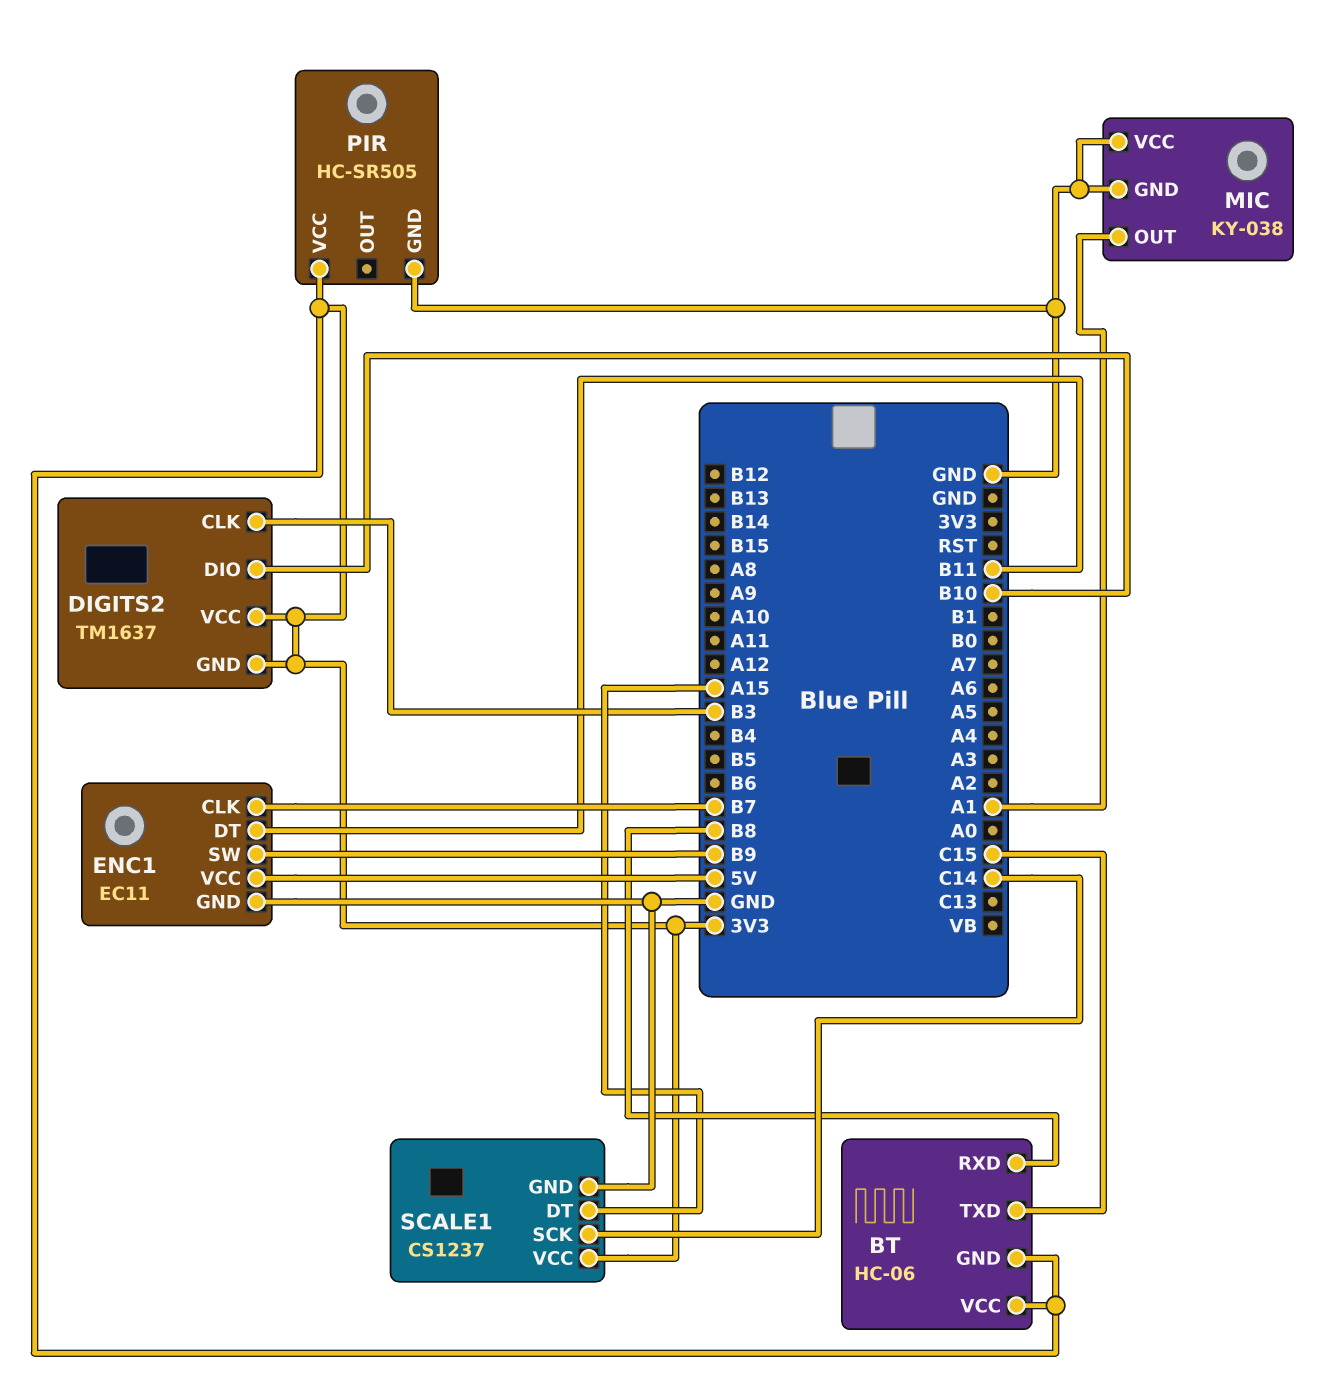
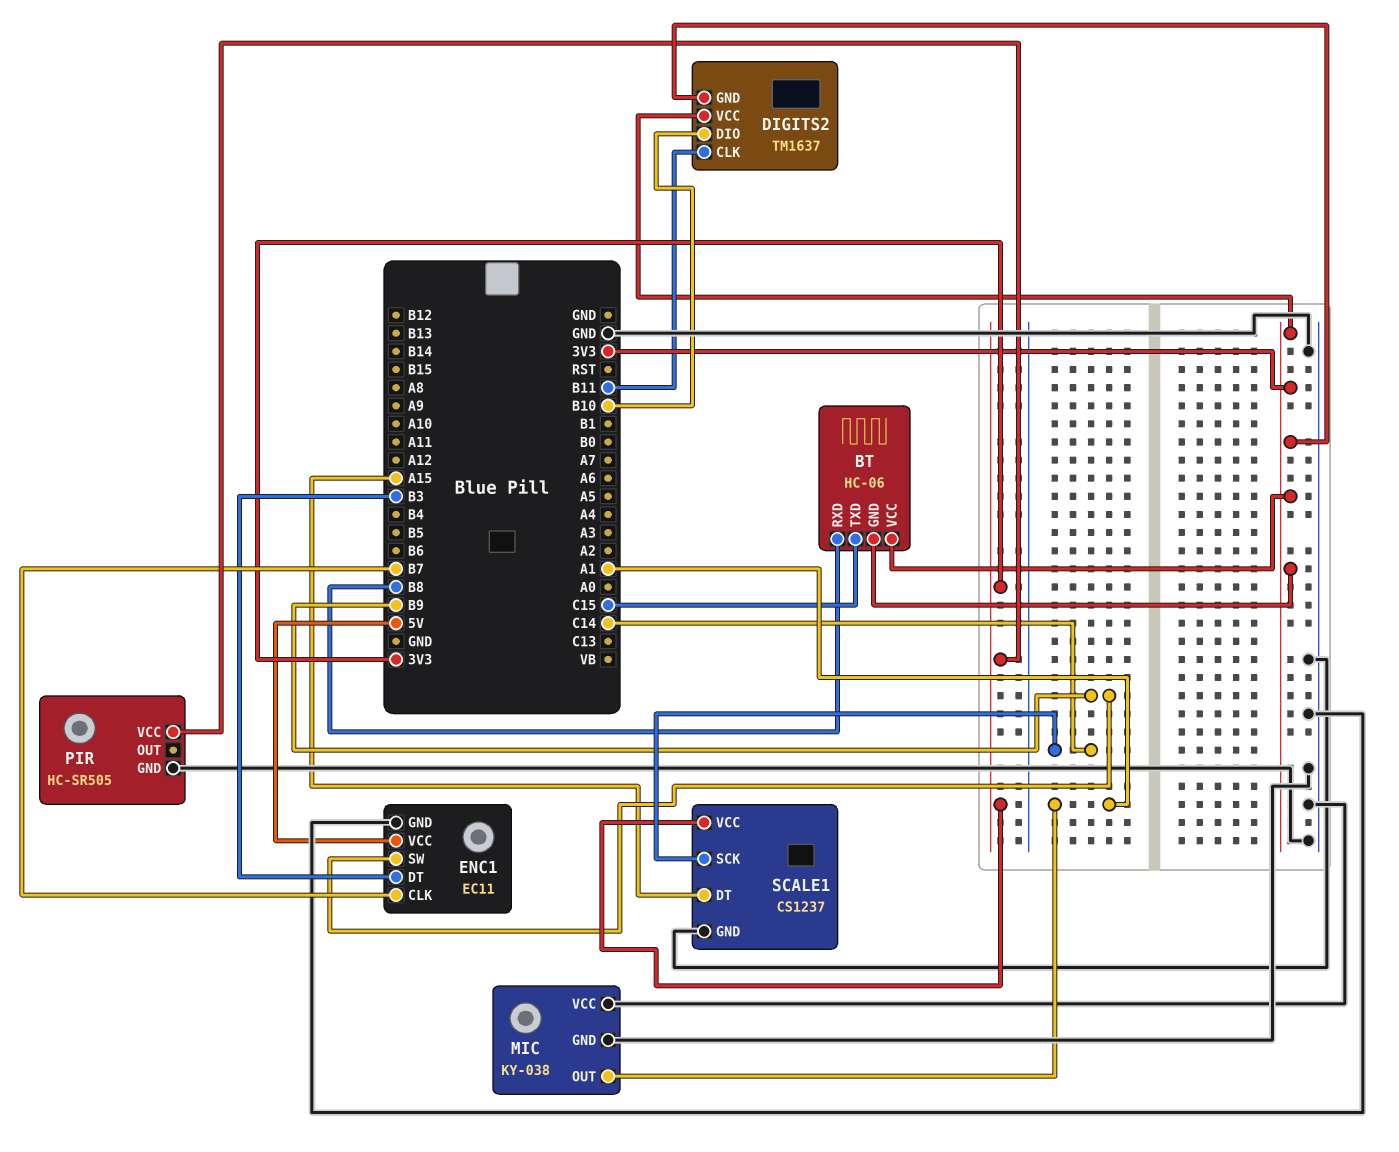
DIGITS2 pin CLK: B3 -> B11
ENC1 pin DT: B11 -> B3

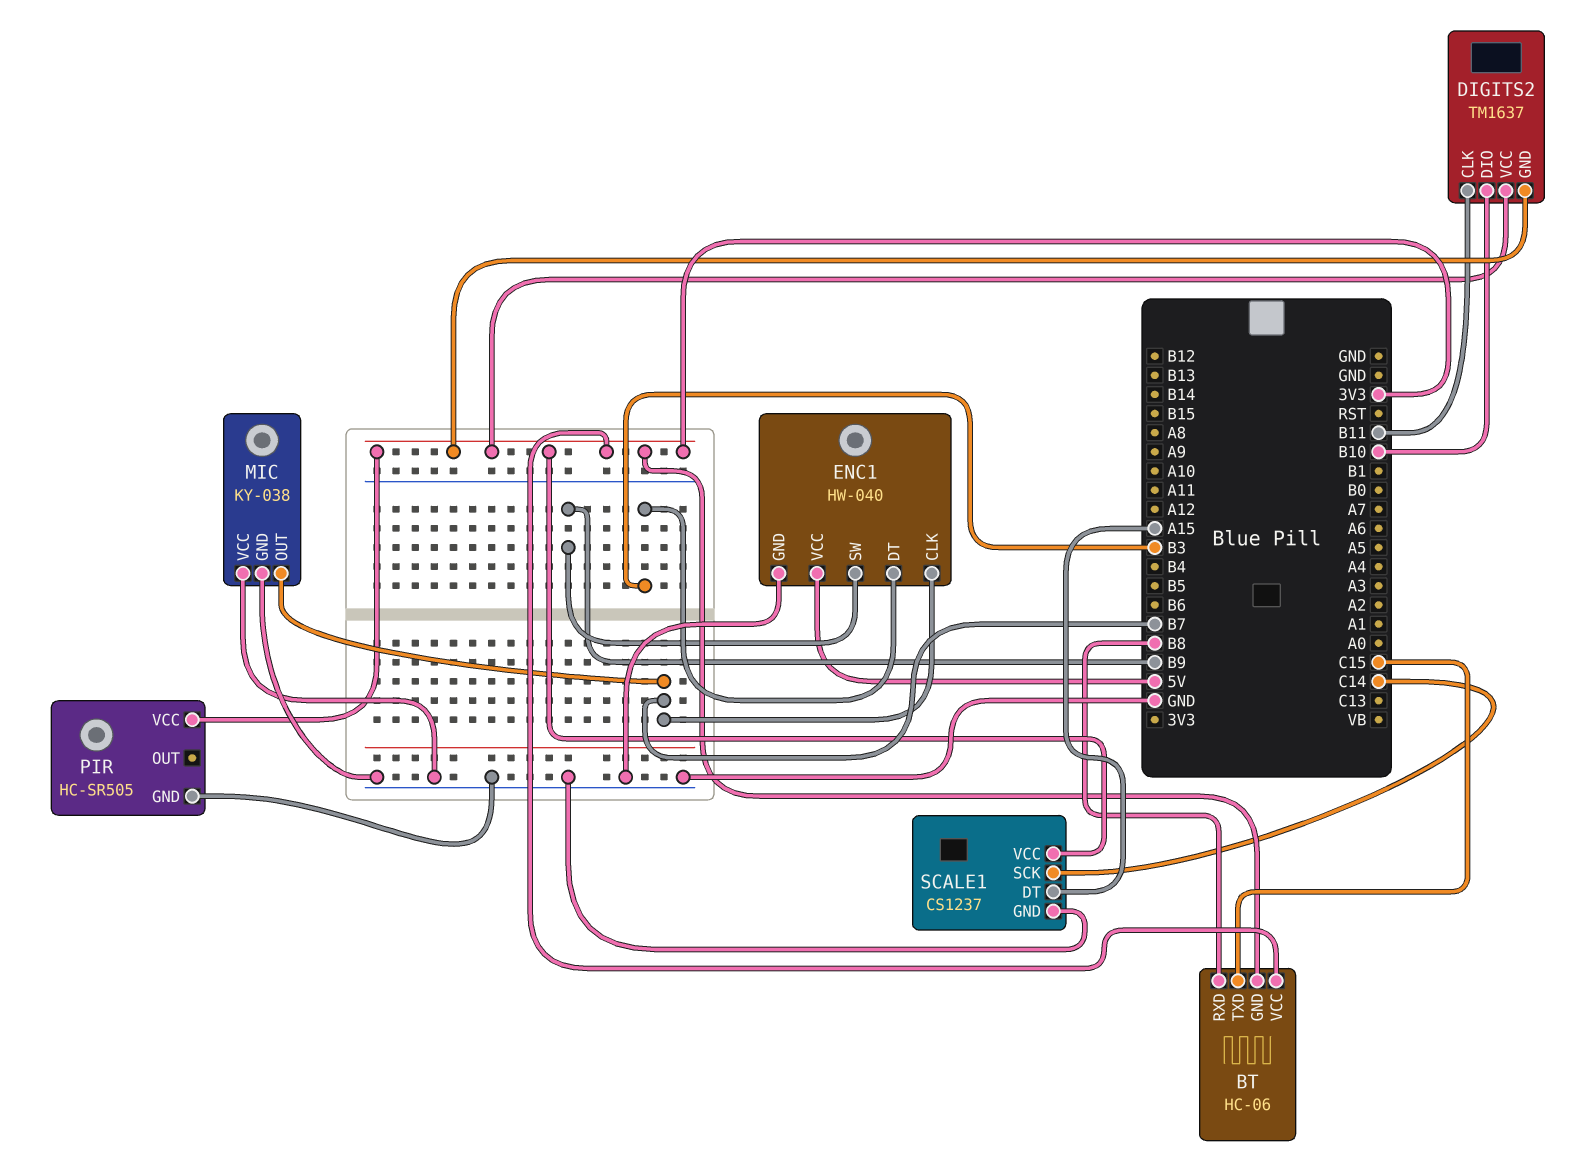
ENC1: EC11 -> HW-040
MIC pin OUT: A1 -> B7

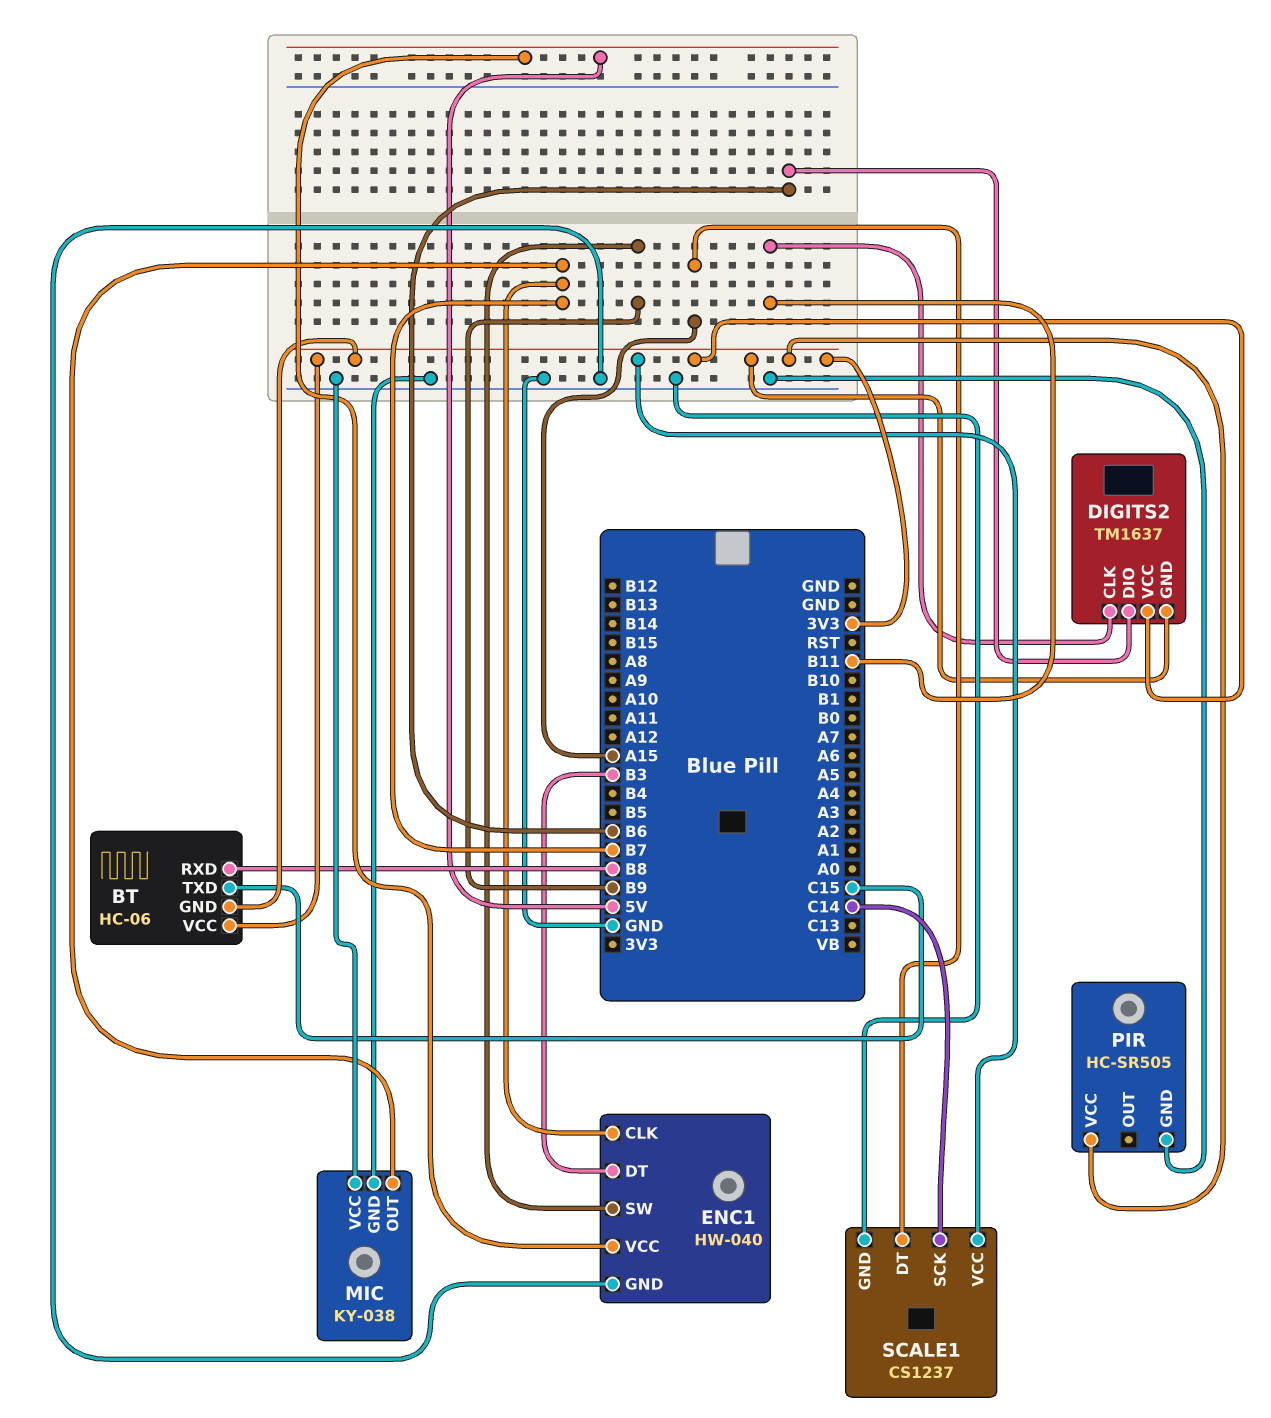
DIGITS2 pin DIO: B10 -> B6

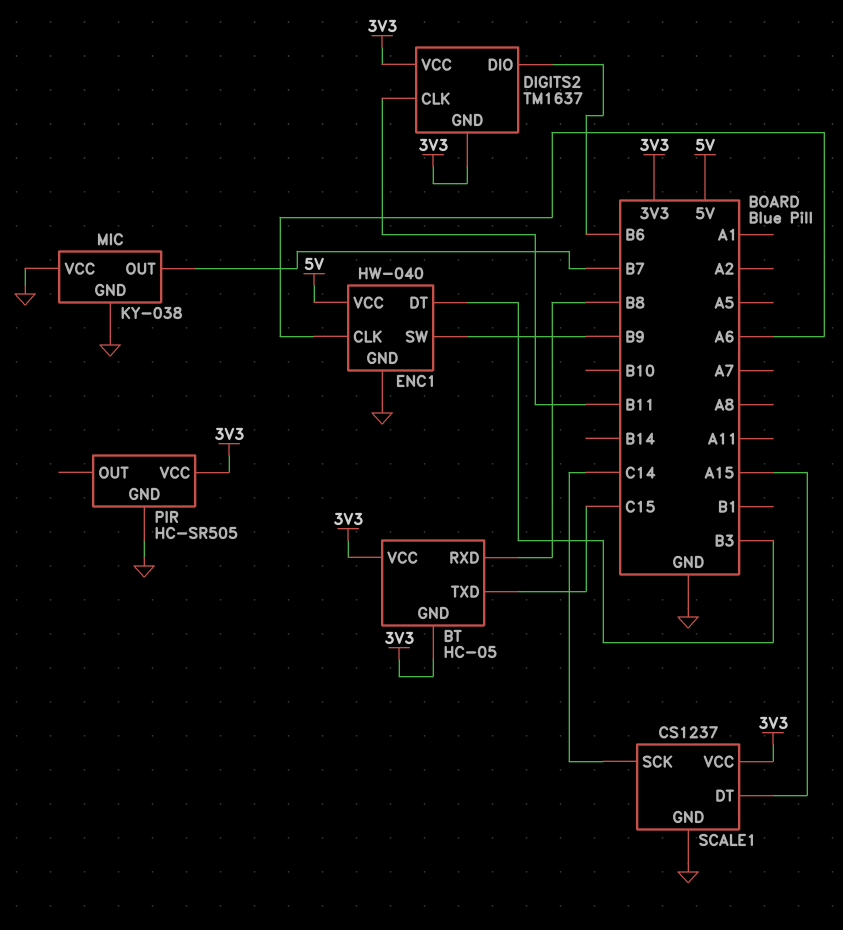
BT: HC-06 -> HC-05
ENC1 pin CLK: B7 -> A6

